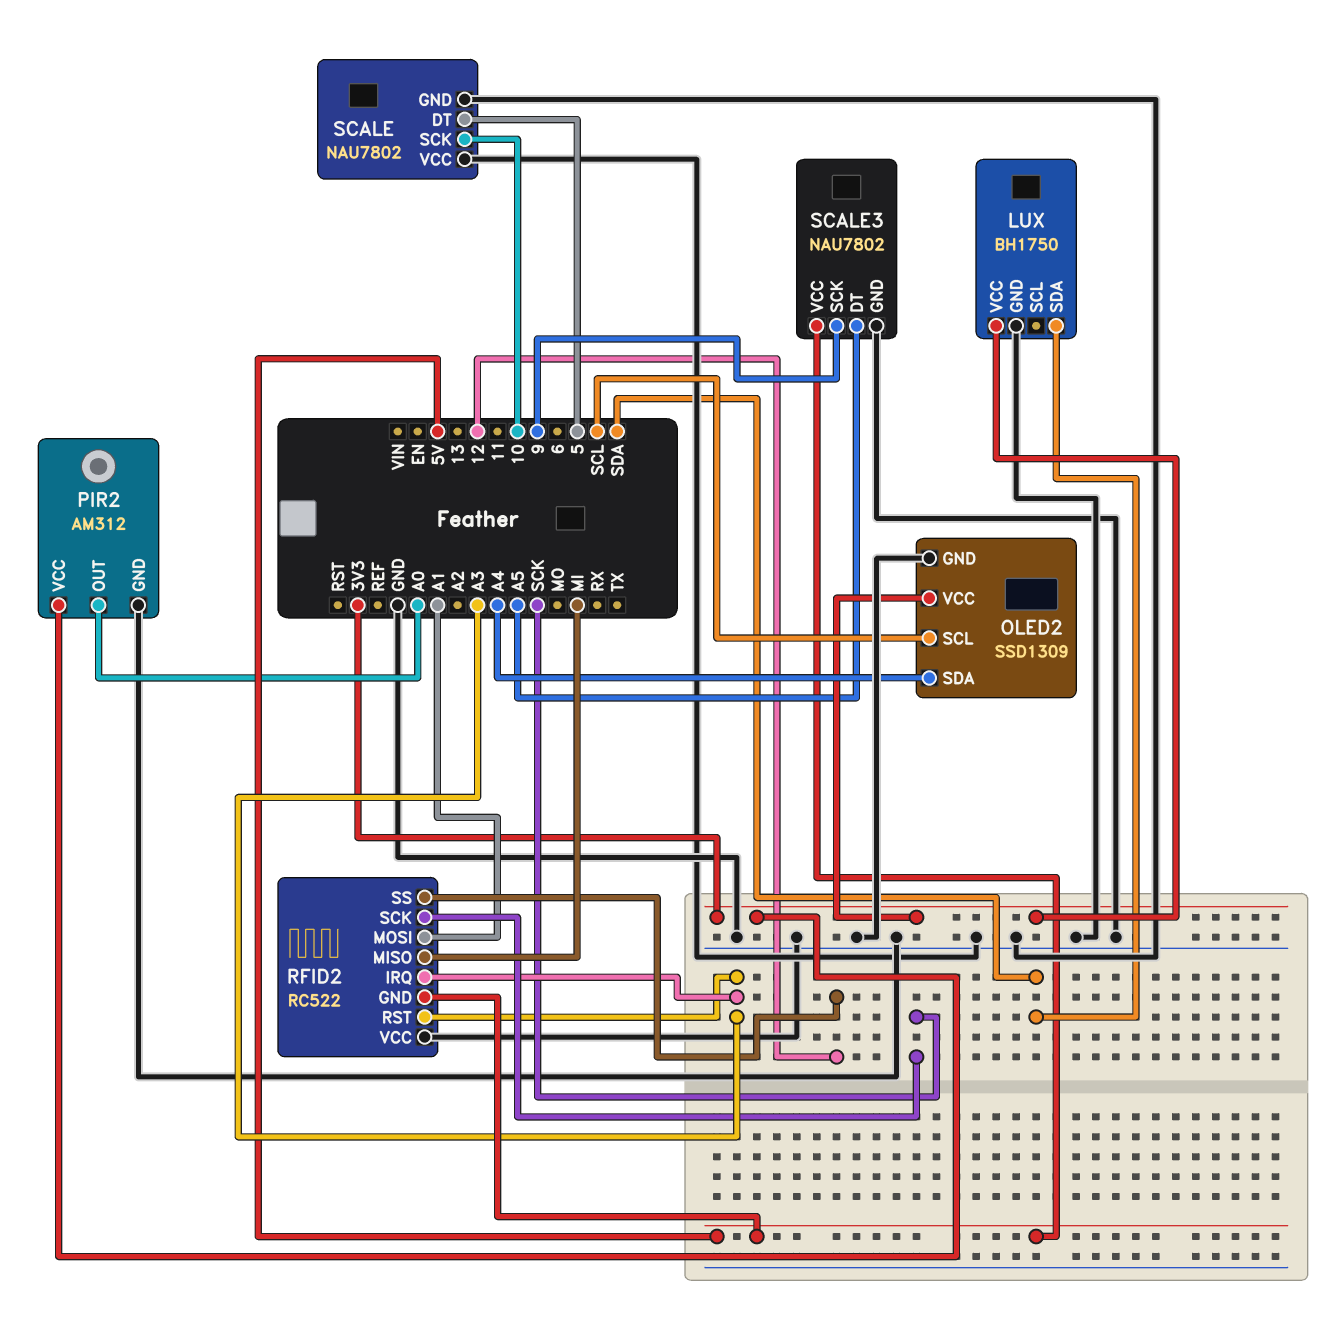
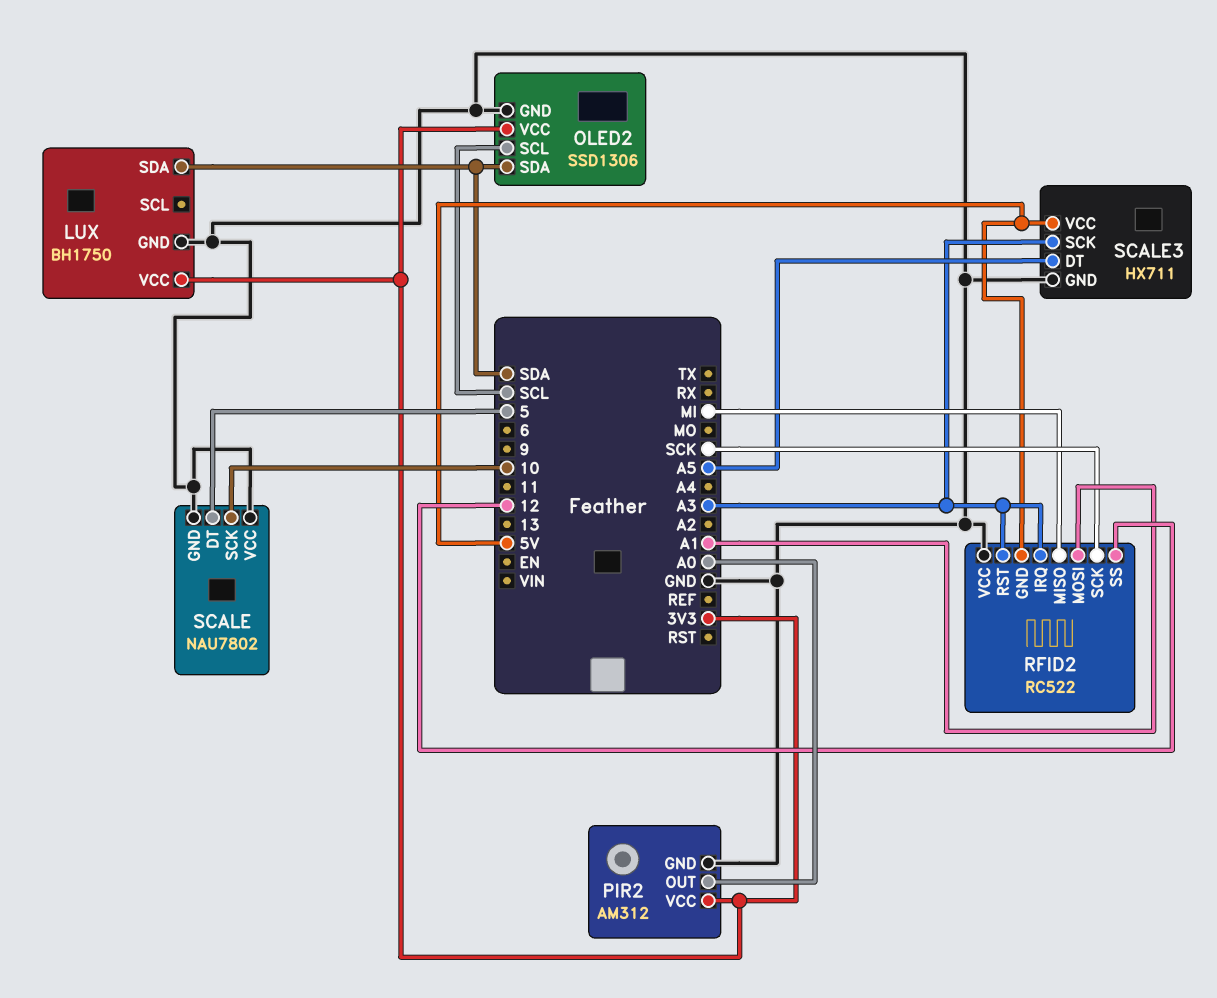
OLED2: SSD1309 -> SSD1306
OLED2 pin SDA: A4 -> SDA
SCALE3: NAU7802 -> HX711
SCALE3 pin SCK: 9 -> A3

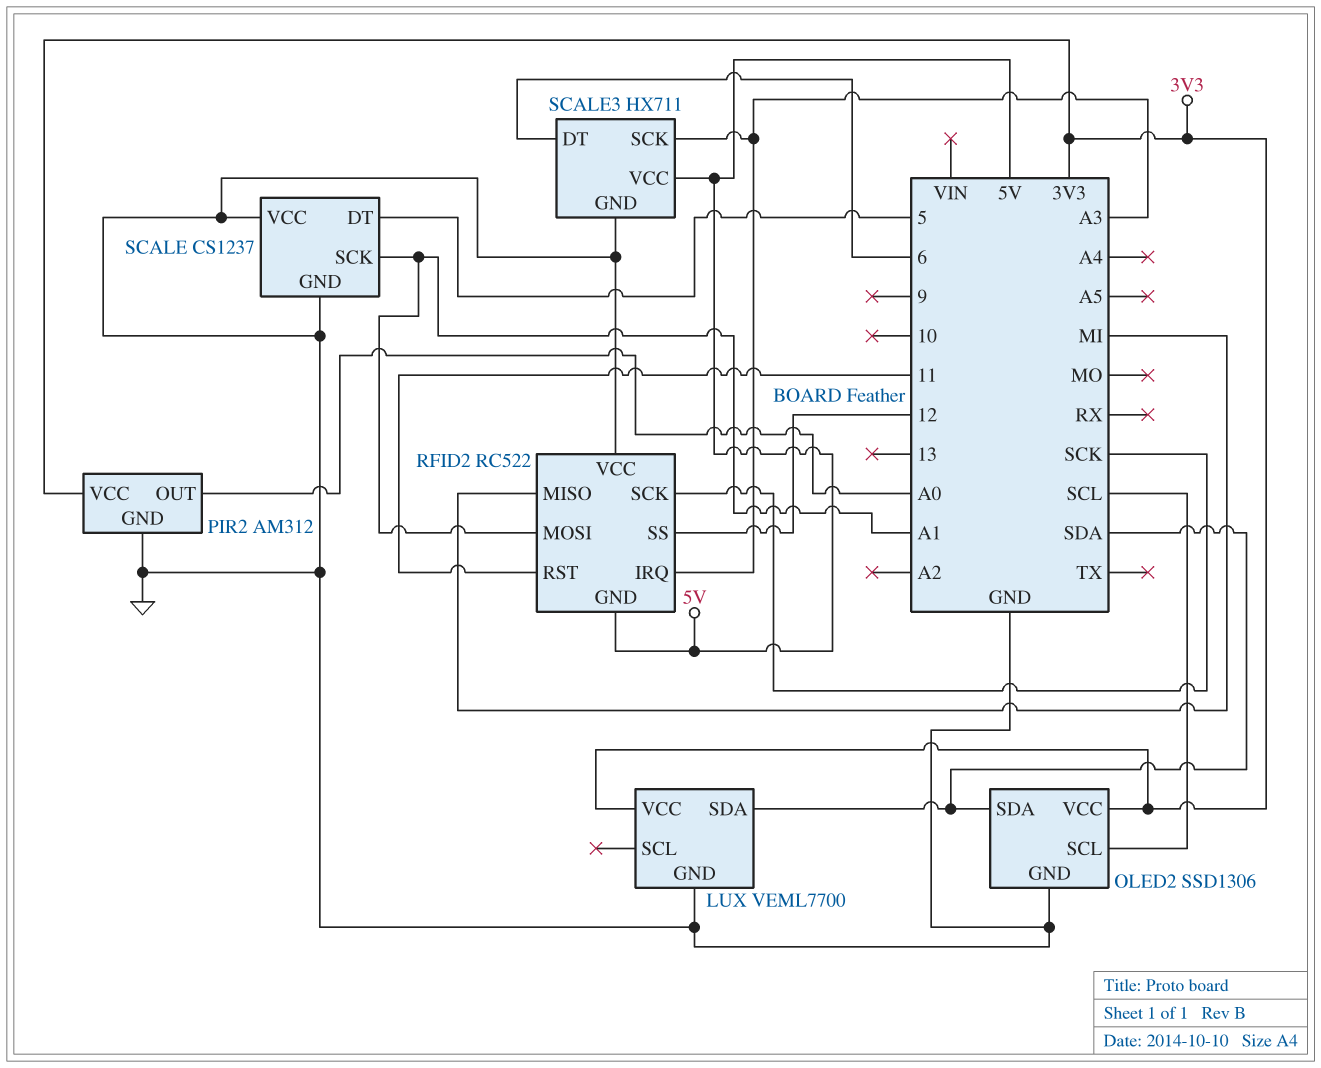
LUX: BH1750 -> VEML7700
RFID2 pin RST: A3 -> 11
SCALE: NAU7802 -> CS1237
SCALE pin SCK: 10 -> A1
SCALE3 pin DT: A5 -> 6

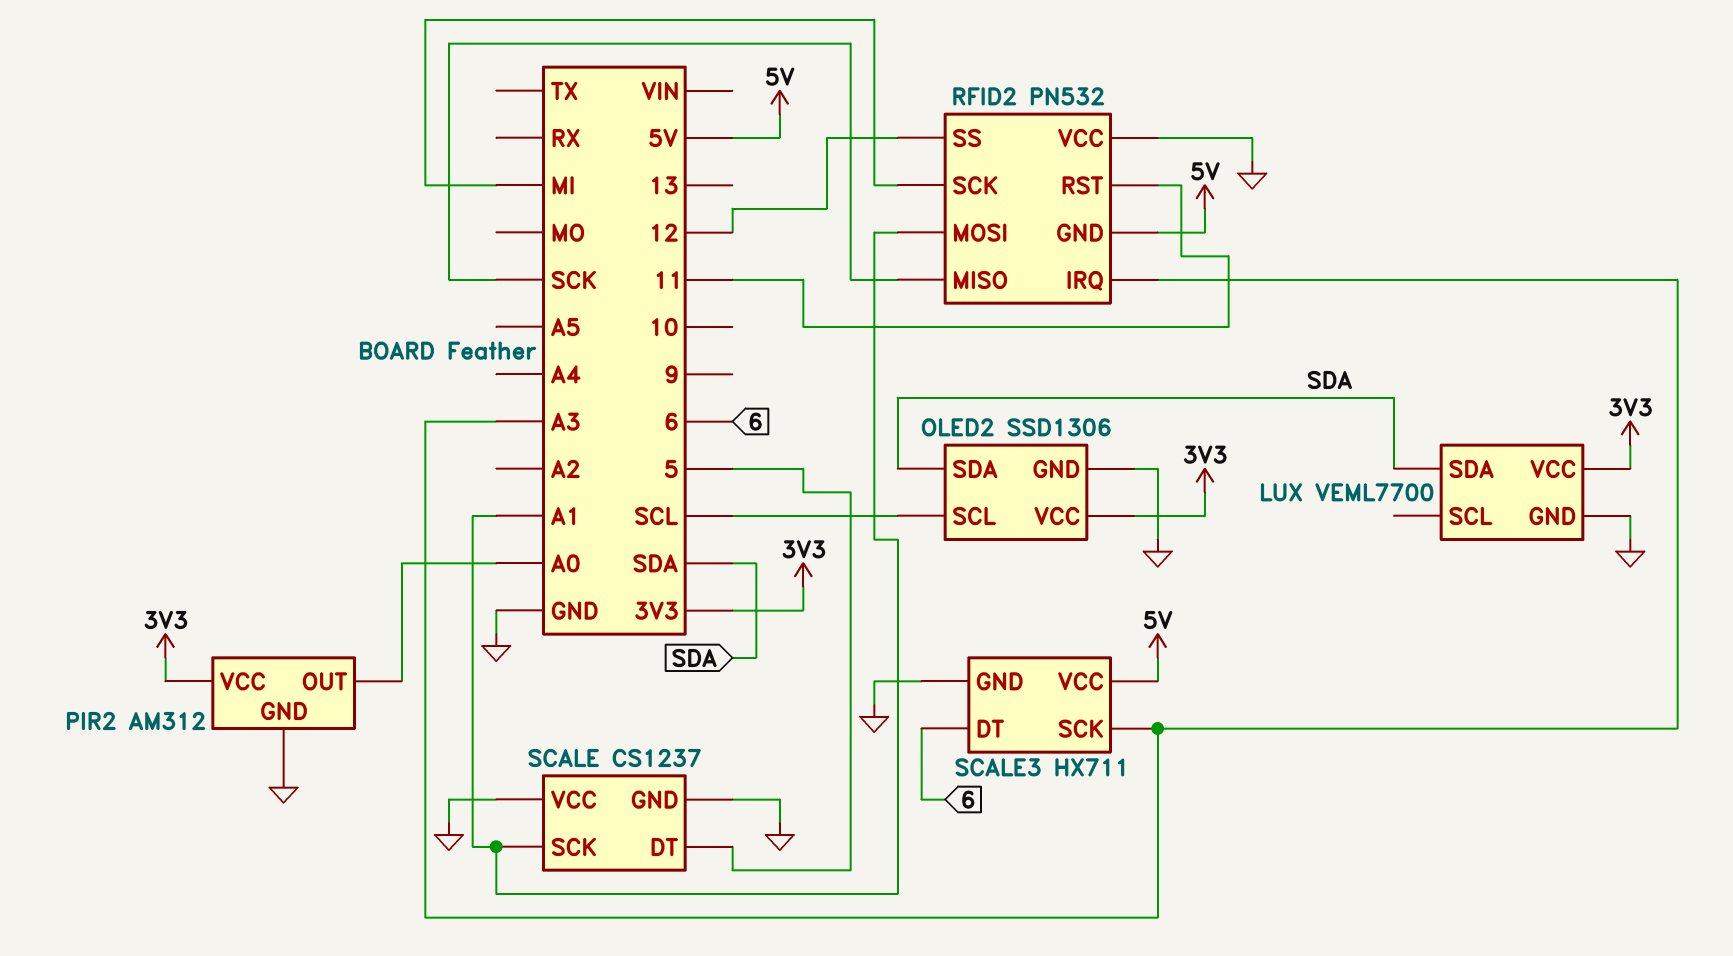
RFID2: RC522 -> PN532
RFID2 pin MISO: MI -> SCK
RFID2 pin SCK: SCK -> MI

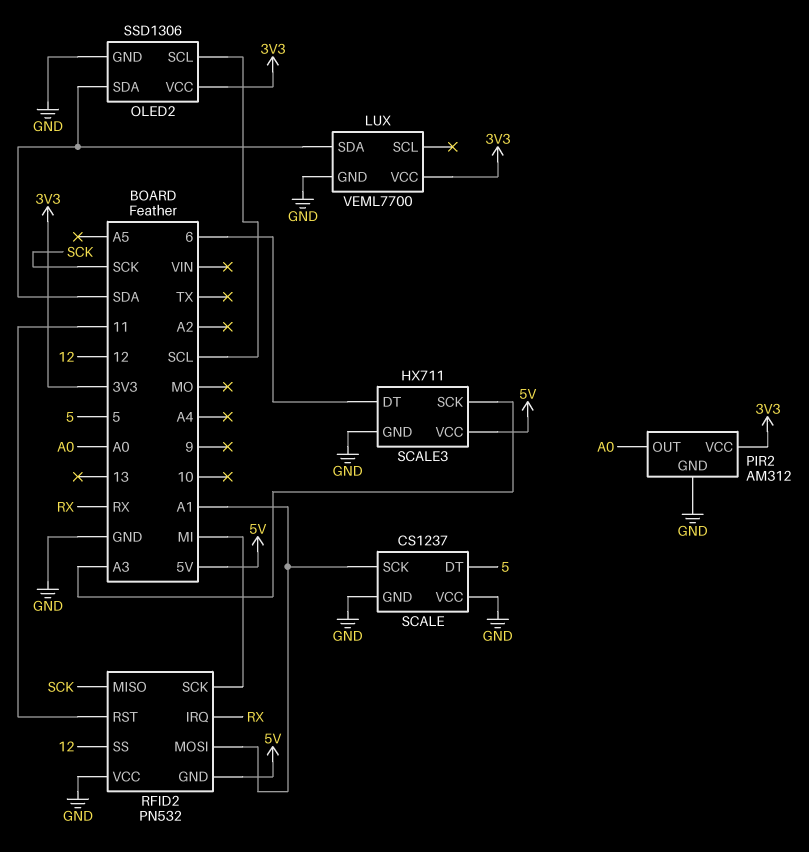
RFID2 pin IRQ: A3 -> RX

